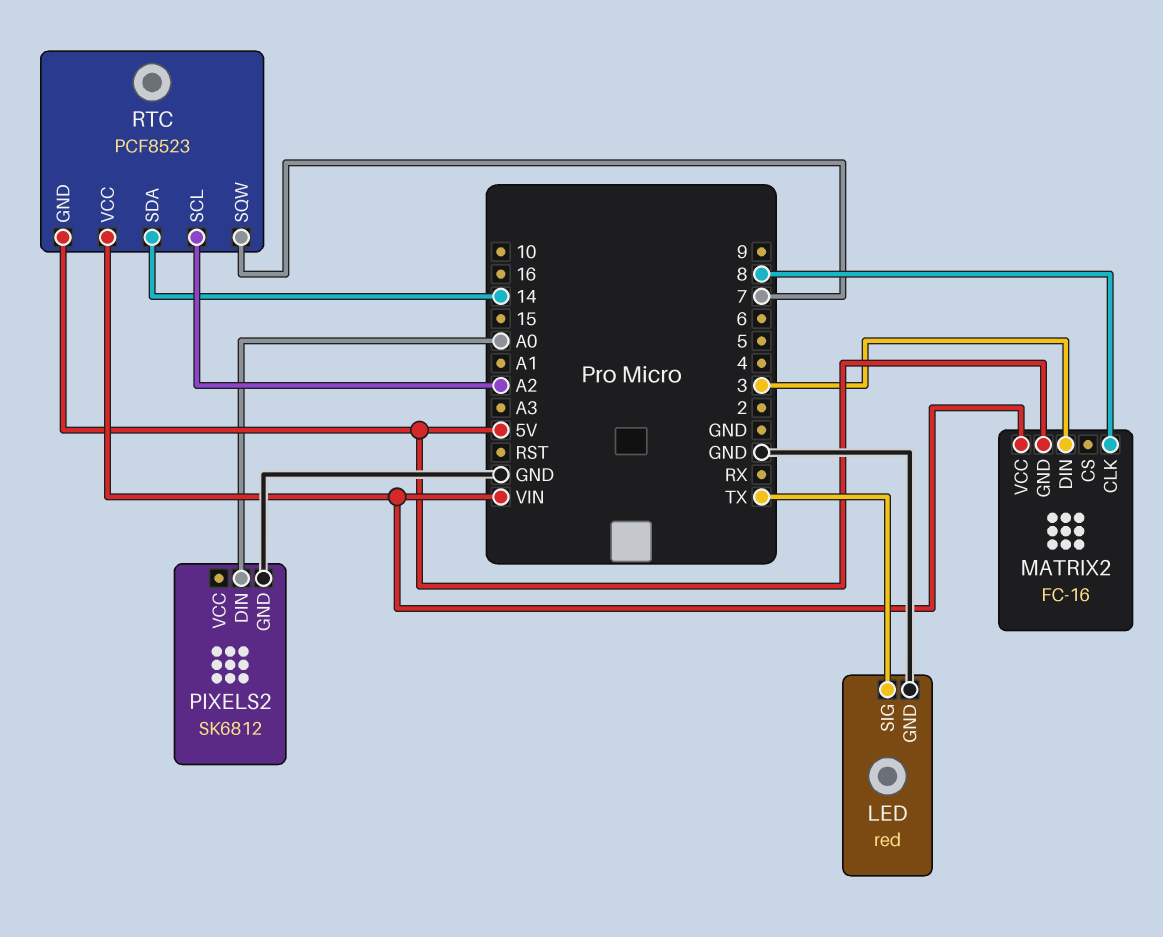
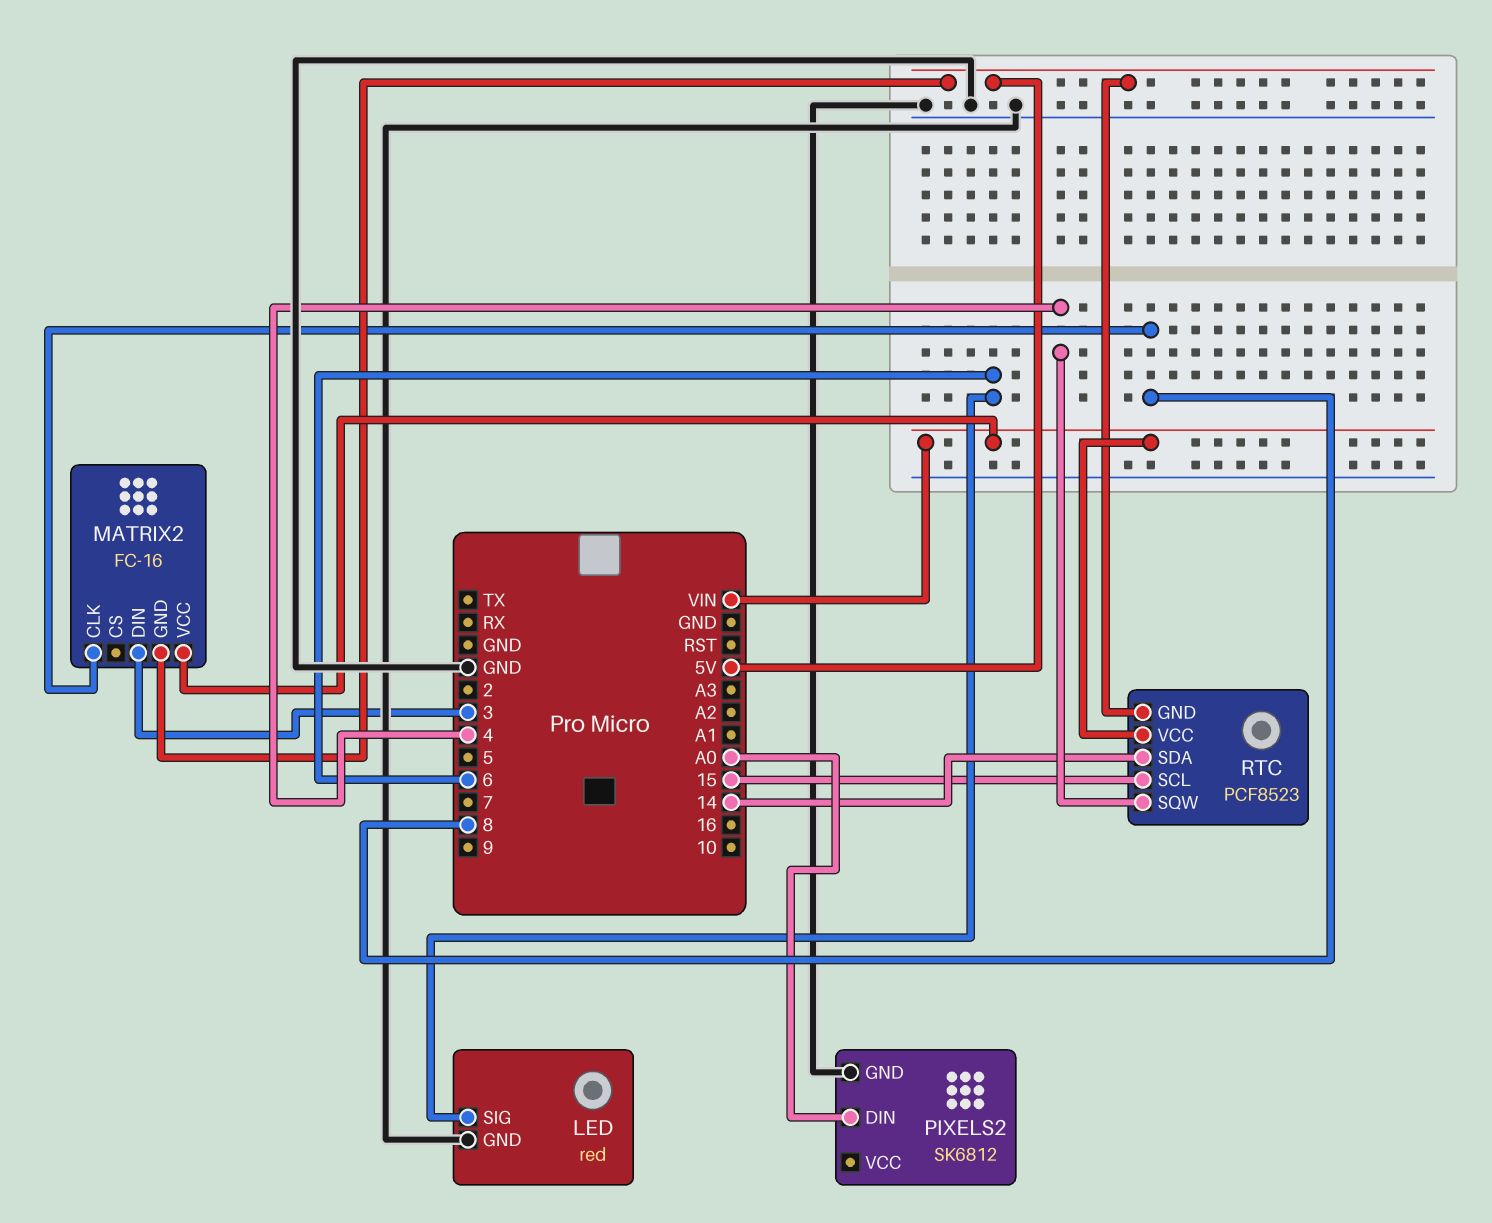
LED pin SIG: TX -> 6
RTC pin SCL: A2 -> 15
RTC pin SQW: 7 -> 4

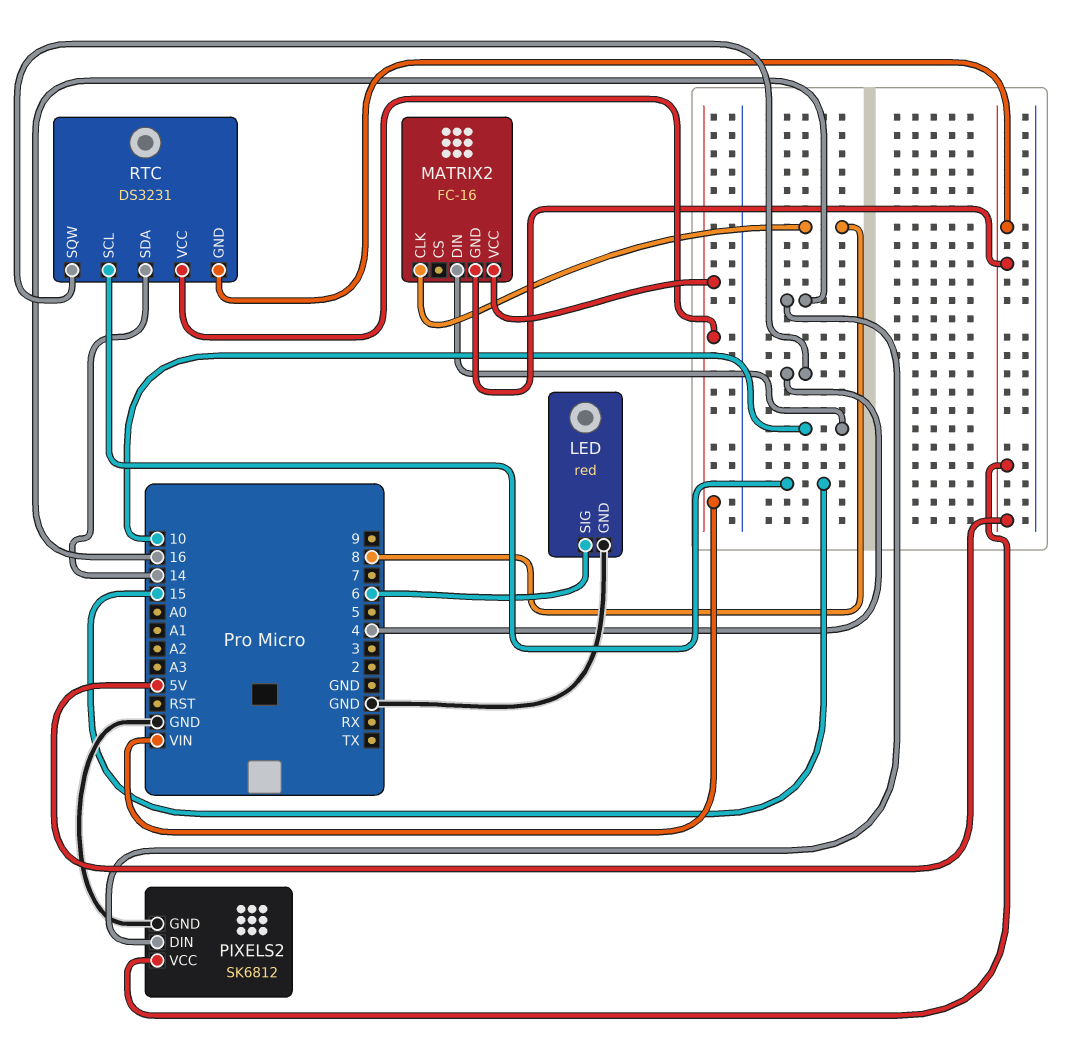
MATRIX2 pin DIN: 3 -> 10
PIXELS2 pin DIN: A0 -> 16
PIXELS2 pin VCC: none -> 5V
RTC: PCF8523 -> DS3231

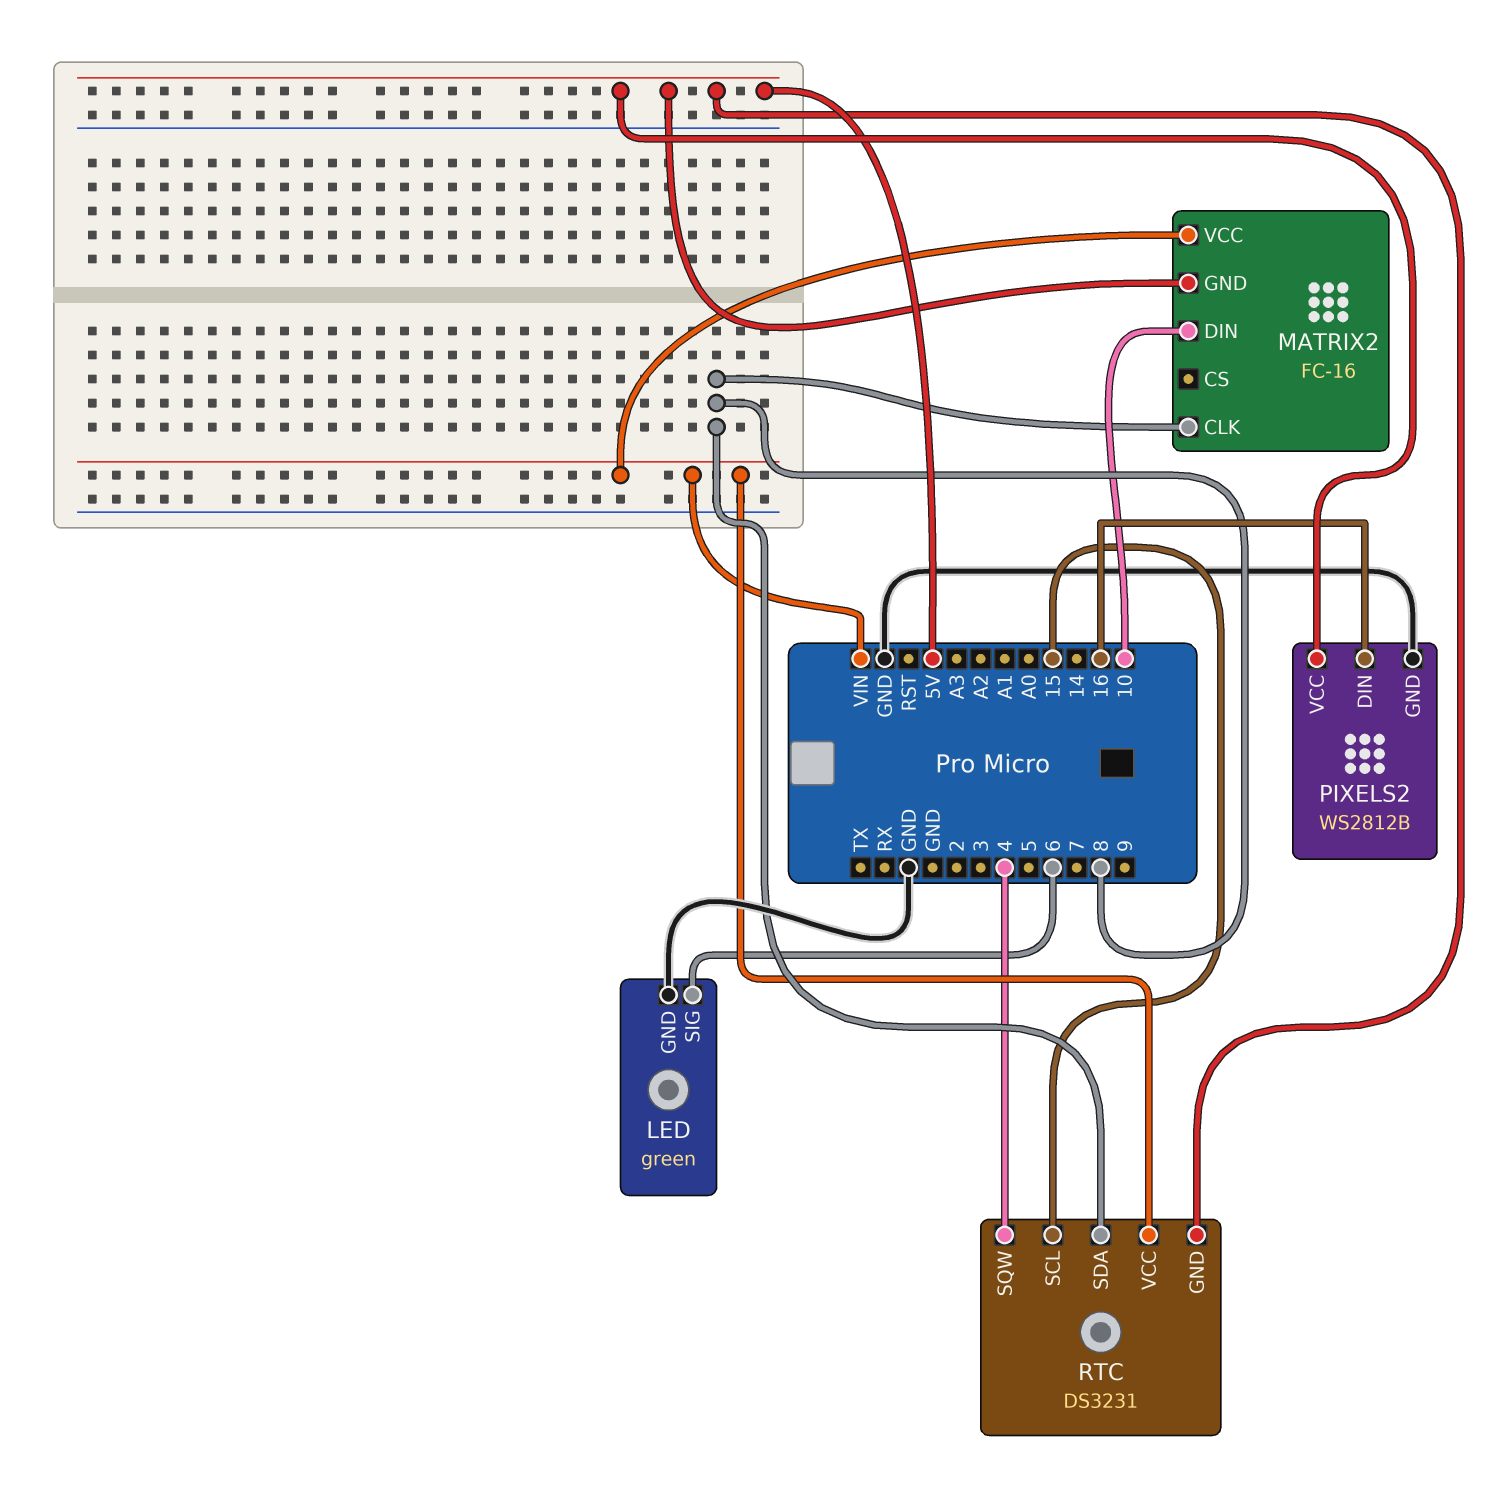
LED: red -> green
PIXELS2: SK6812 -> WS2812B
RTC pin SDA: 14 -> 8

